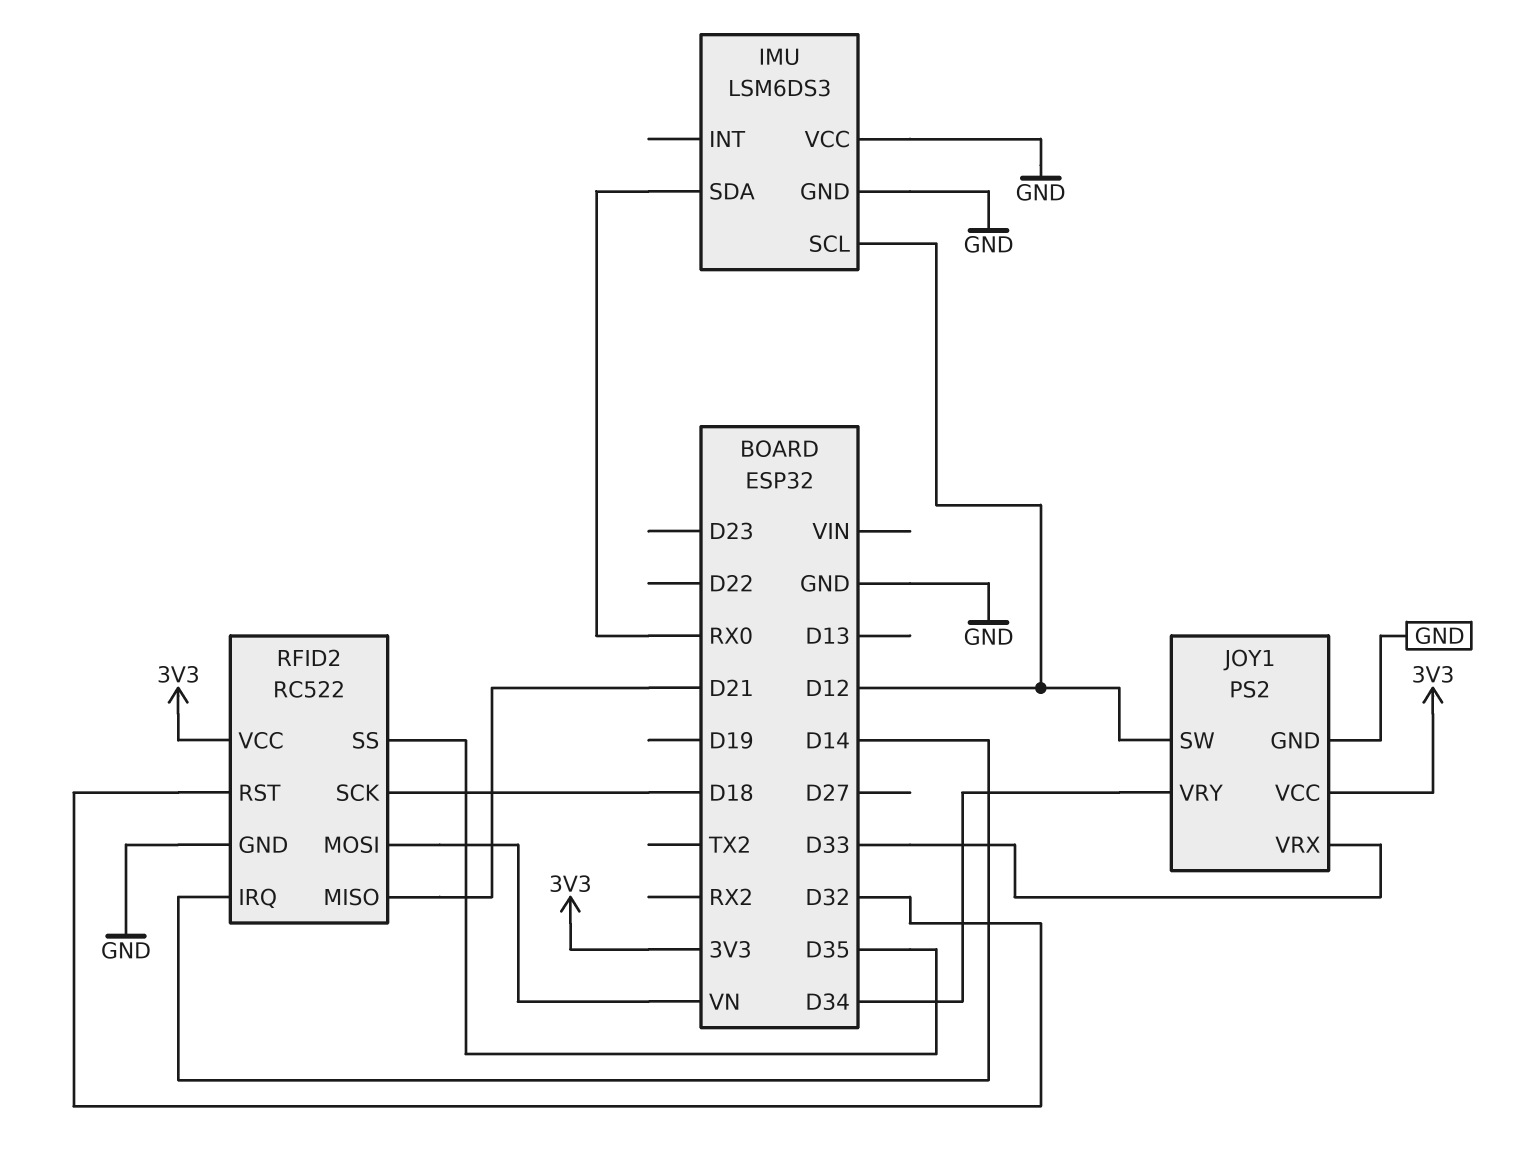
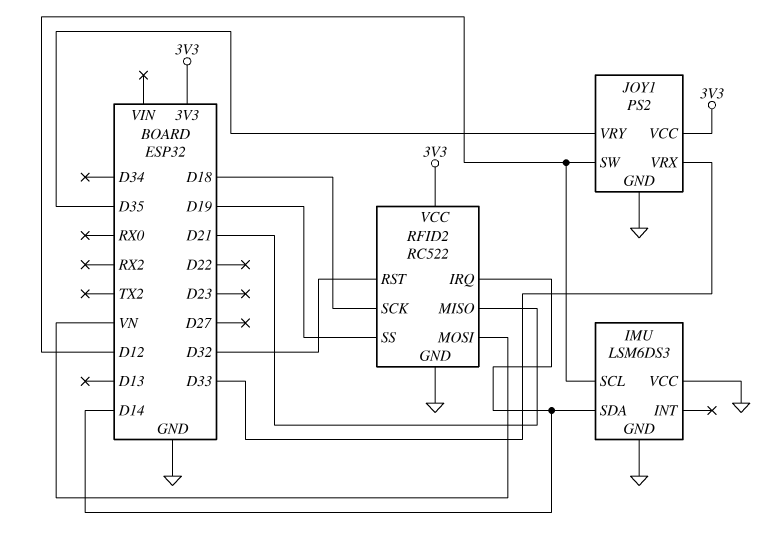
IMU pin SDA: RX0 -> D14
JOY1 pin VRY: D34 -> D35
RFID2 pin SS: D35 -> D19

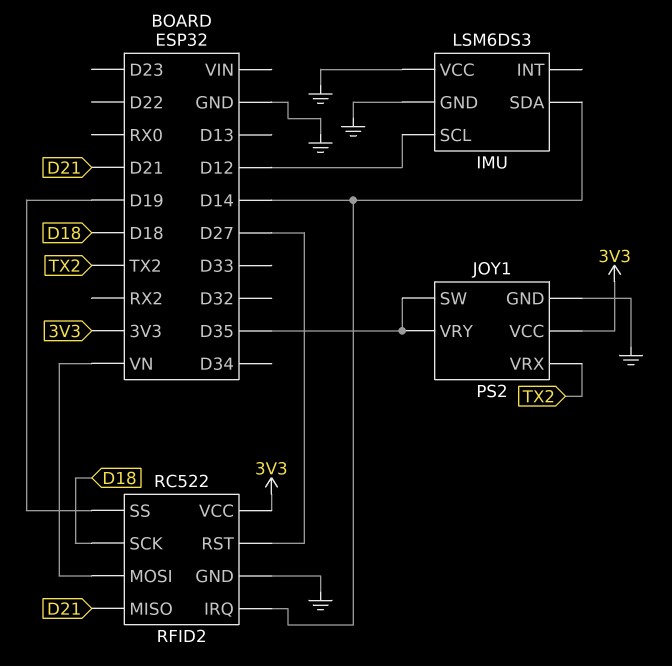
JOY1 pin SW: D12 -> D35
JOY1 pin VRX: D33 -> TX2
RFID2 pin RST: D32 -> D27

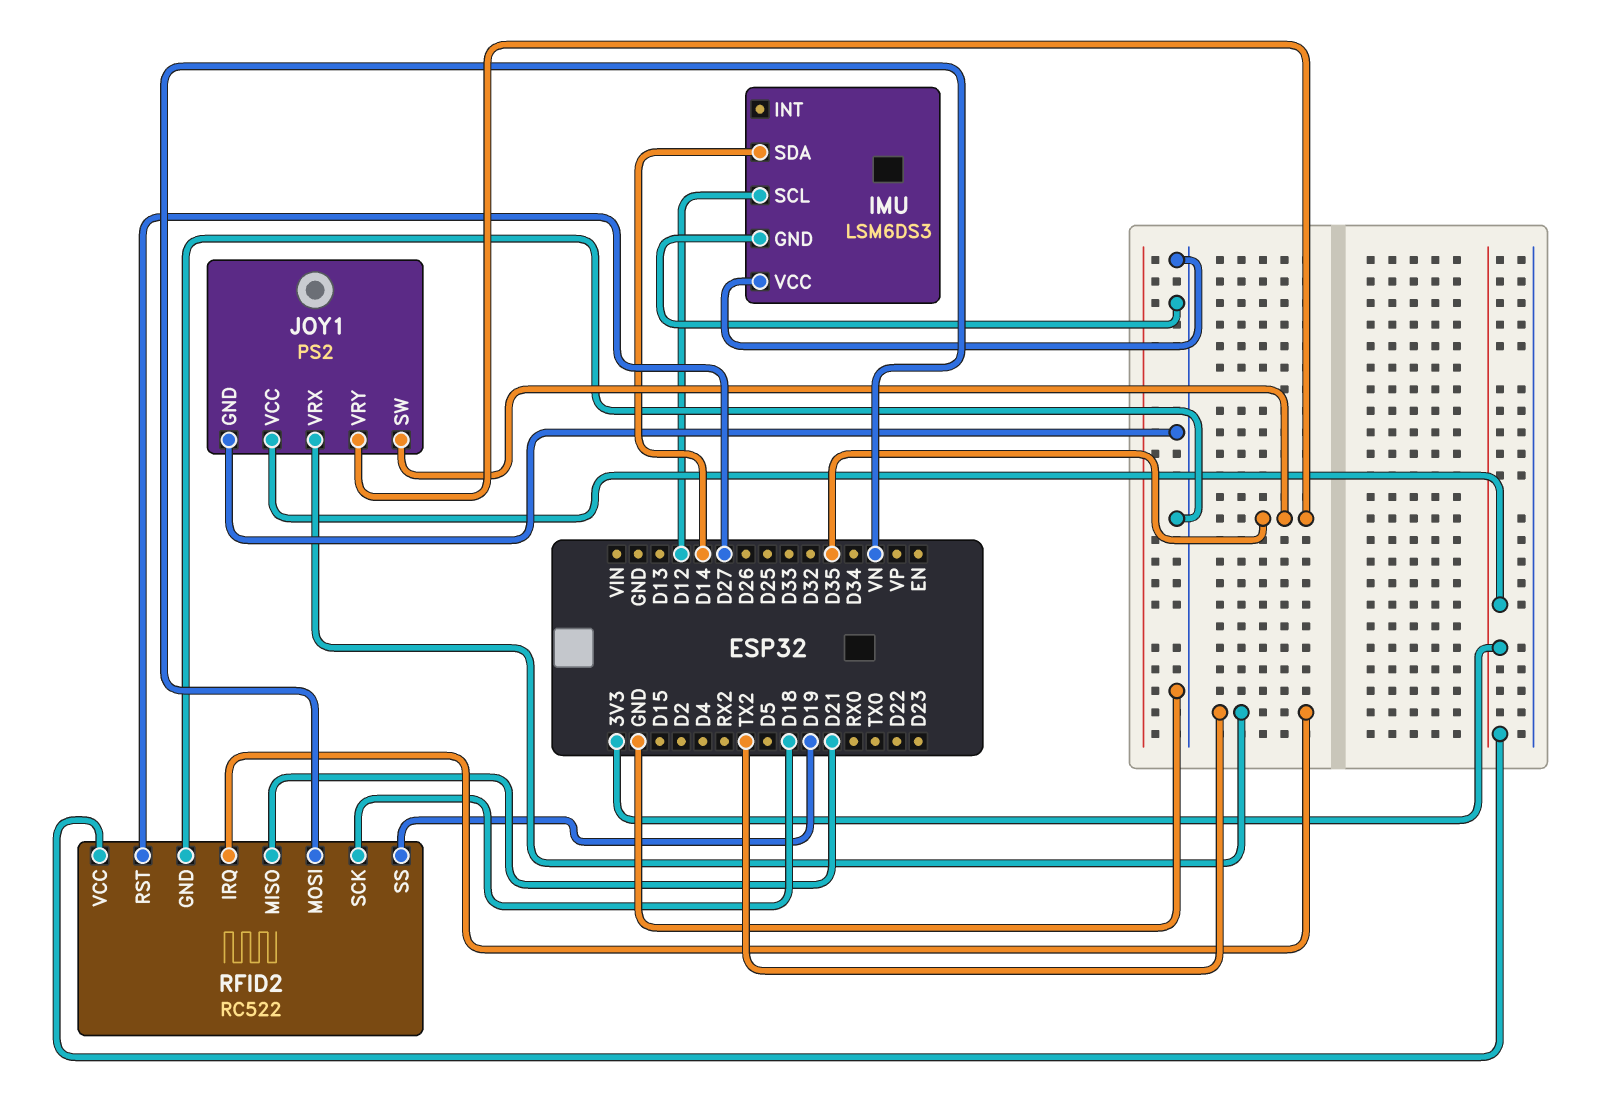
RFID2 pin IRQ: D14 -> TX2

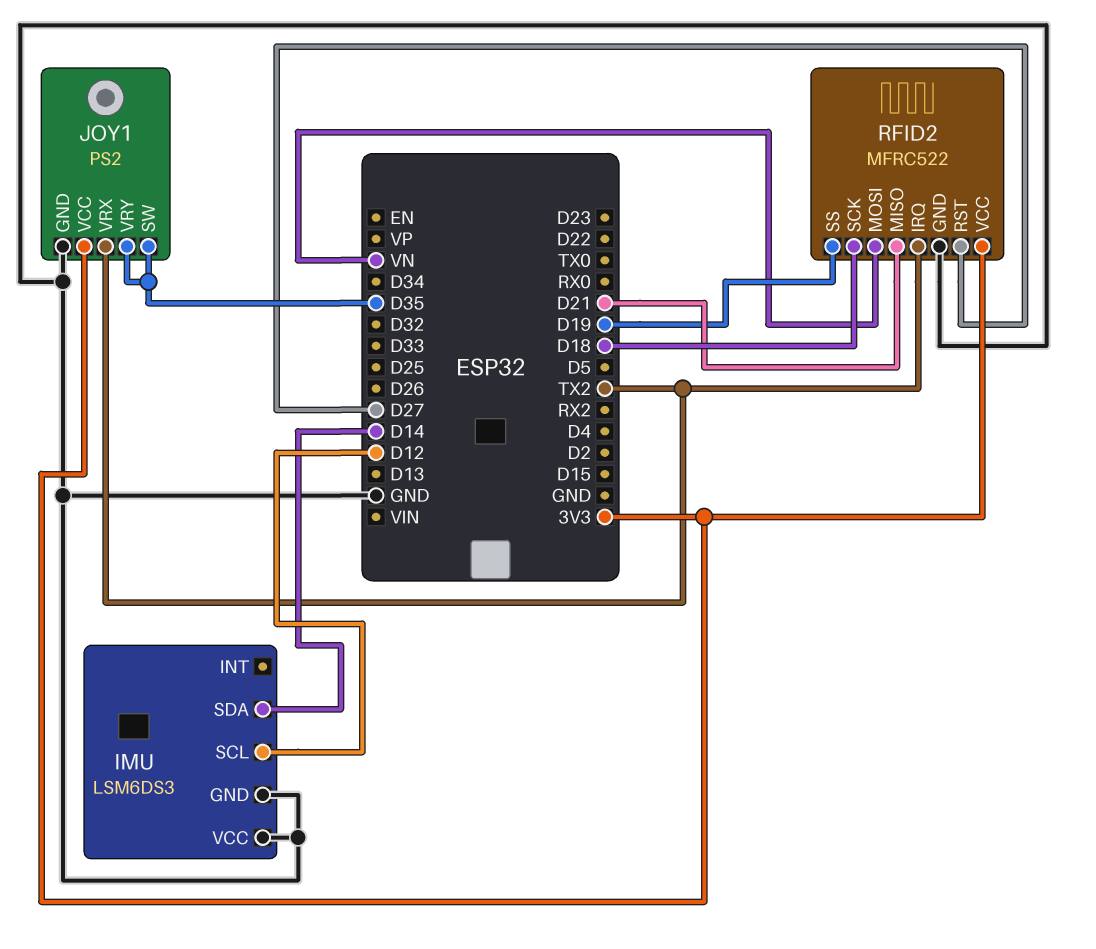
RFID2: RC522 -> MFRC522

